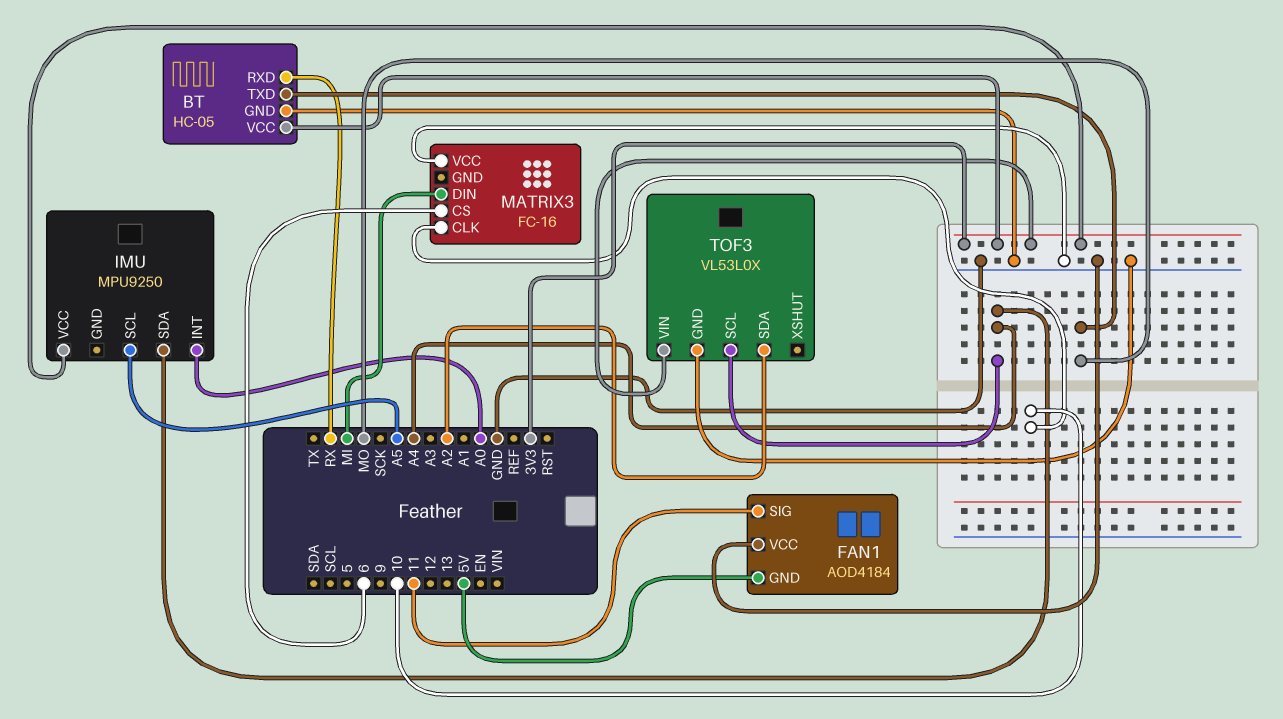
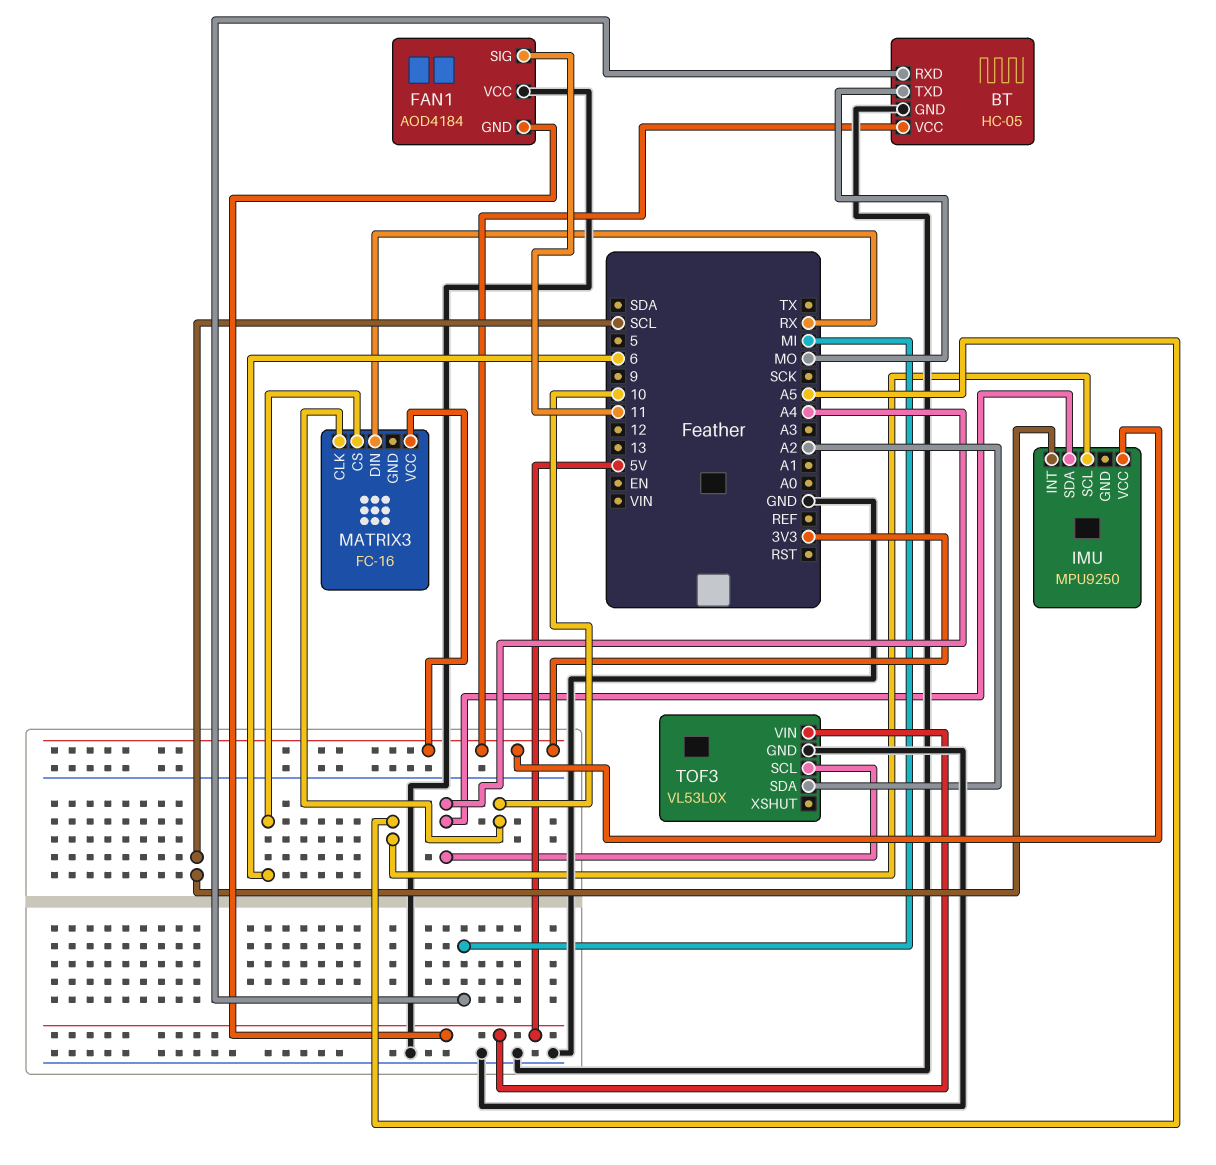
BT pin RXD: RX -> MI
IMU pin INT: A0 -> SCL
MATRIX3 pin DIN: MI -> RX
MATRIX3 pin VCC: GND -> 3V3
TOF3 pin VIN: 3V3 -> 5V

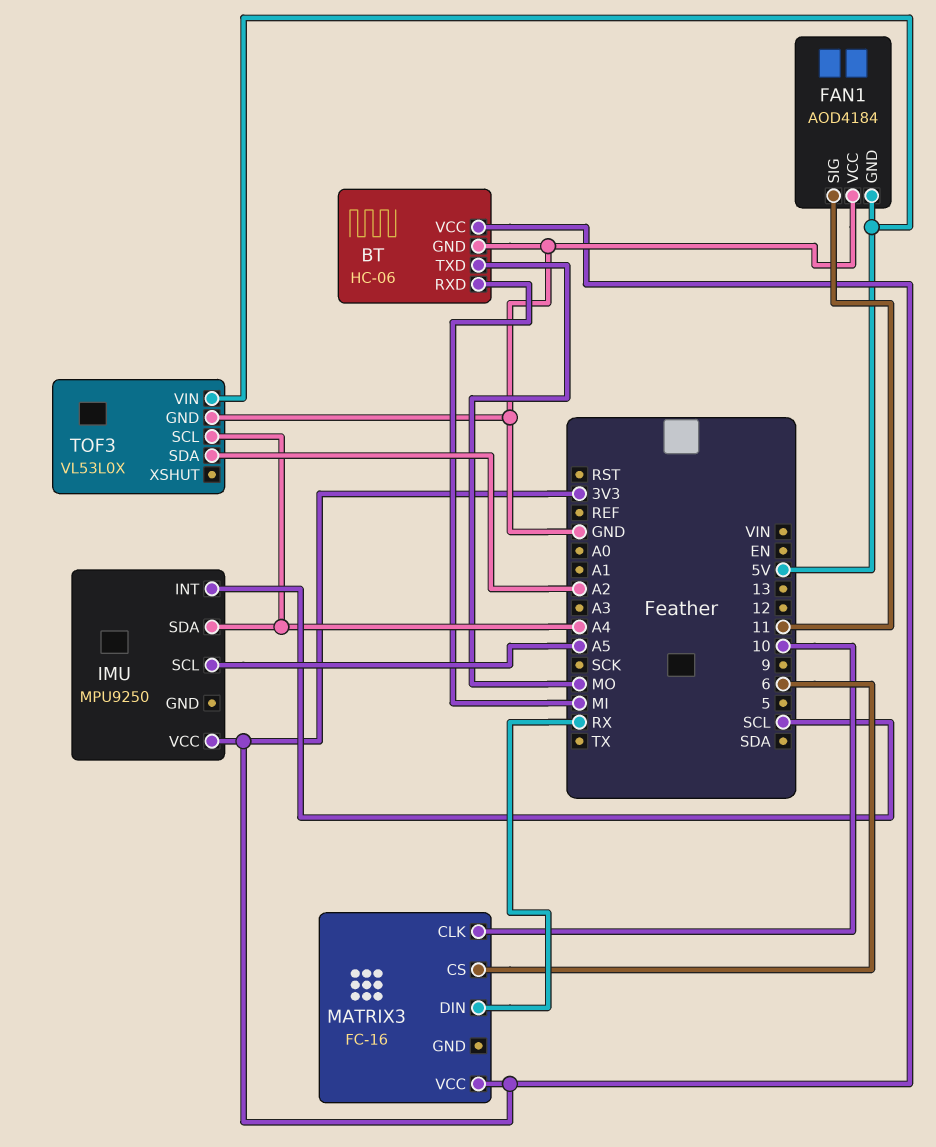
BT: HC-05 -> HC-06

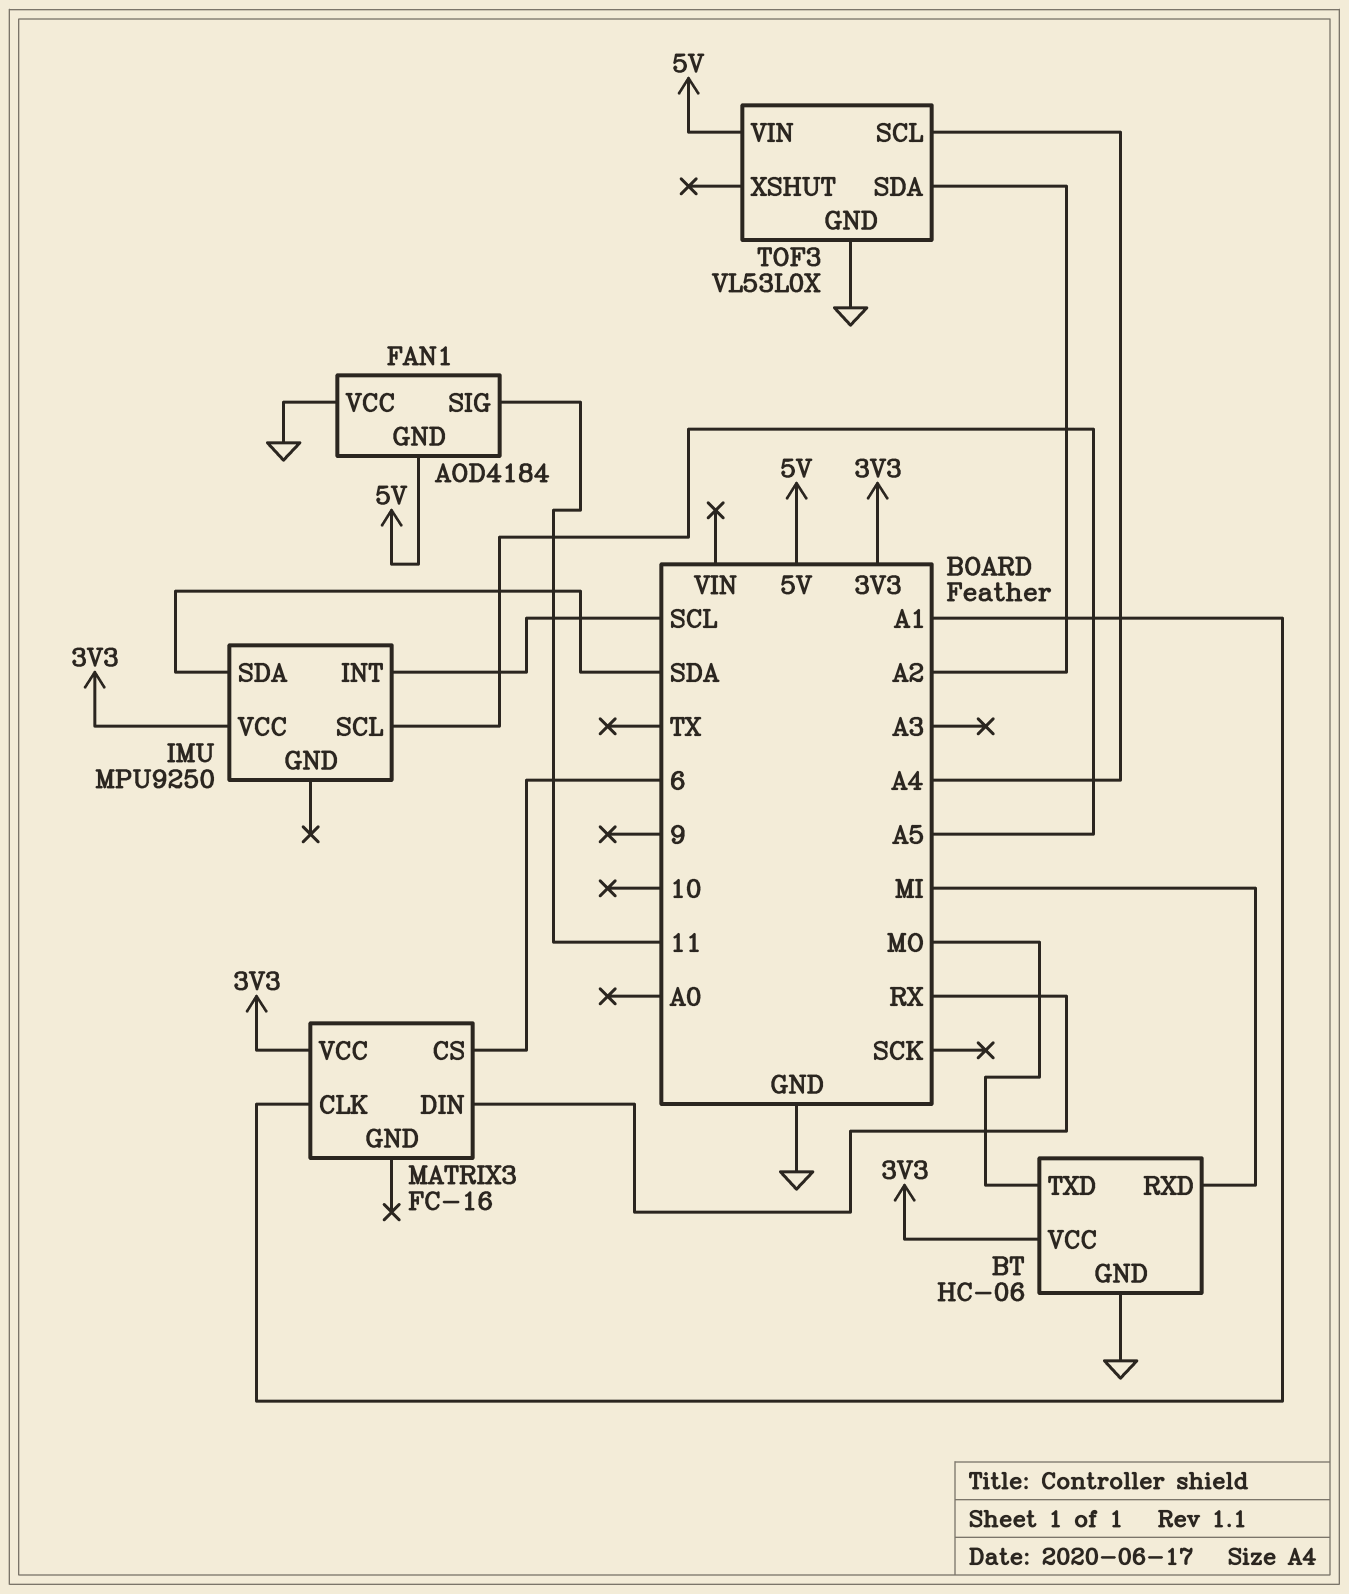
IMU pin SDA: A4 -> SDA
MATRIX3 pin CLK: 10 -> A1

